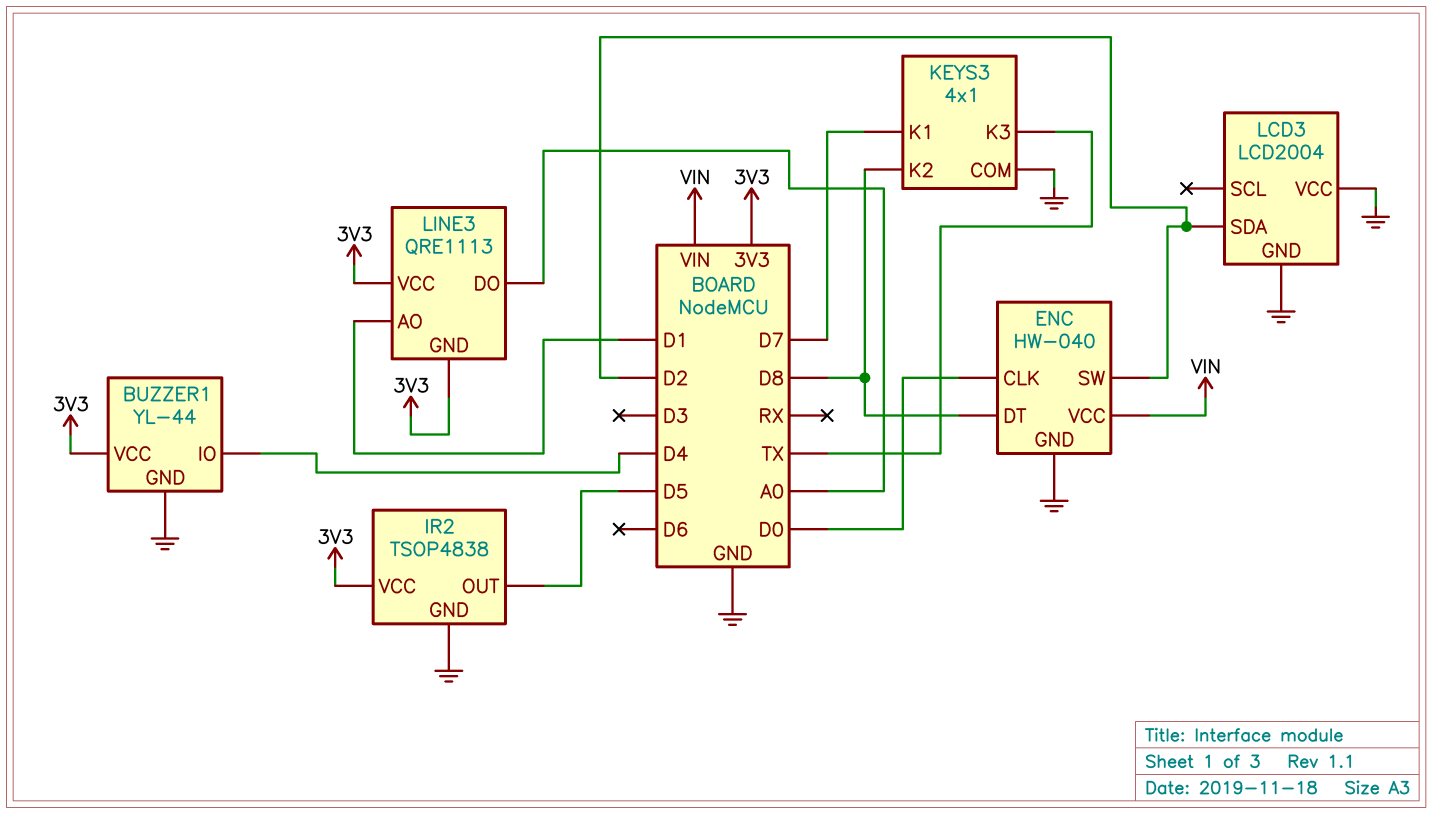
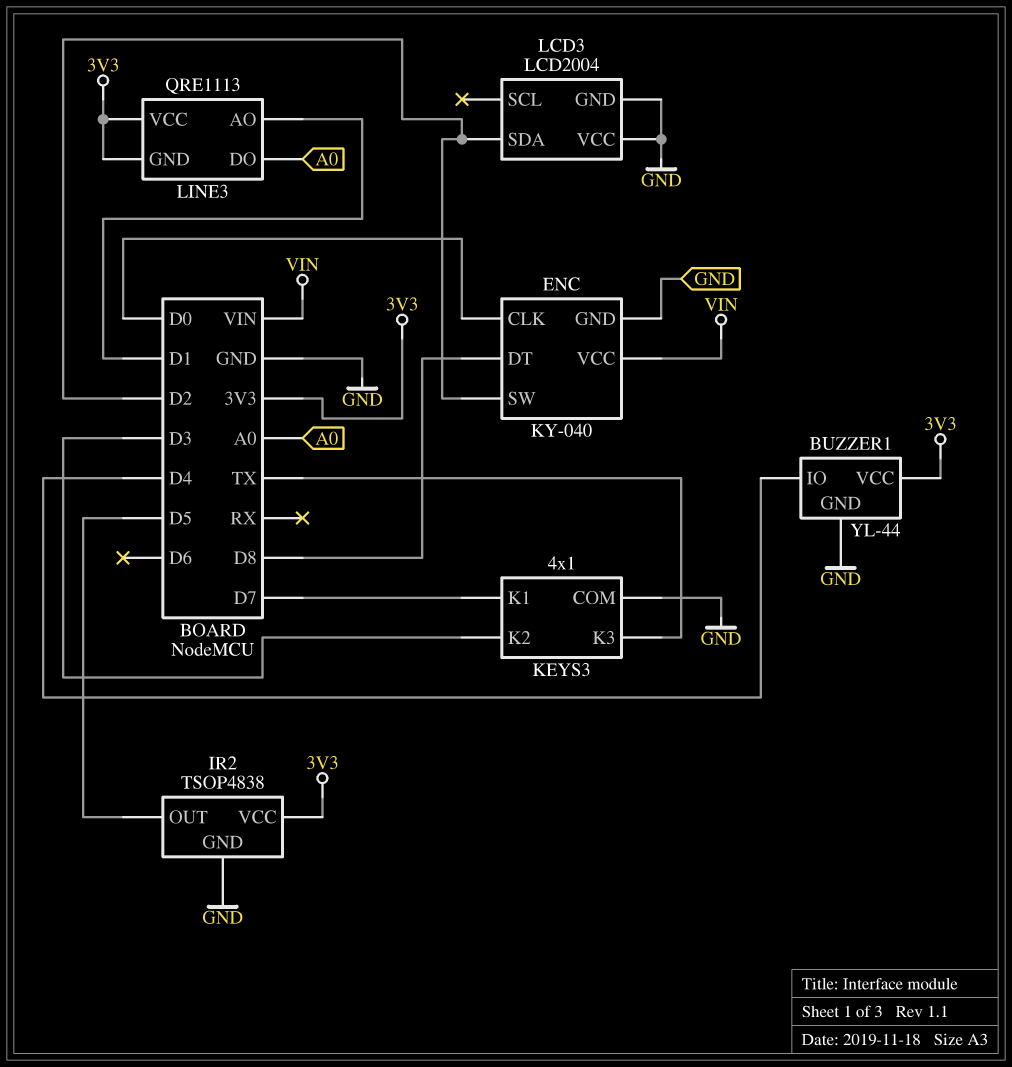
ENC: HW-040 -> KY-040
KEYS3 pin K2: D8 -> D3

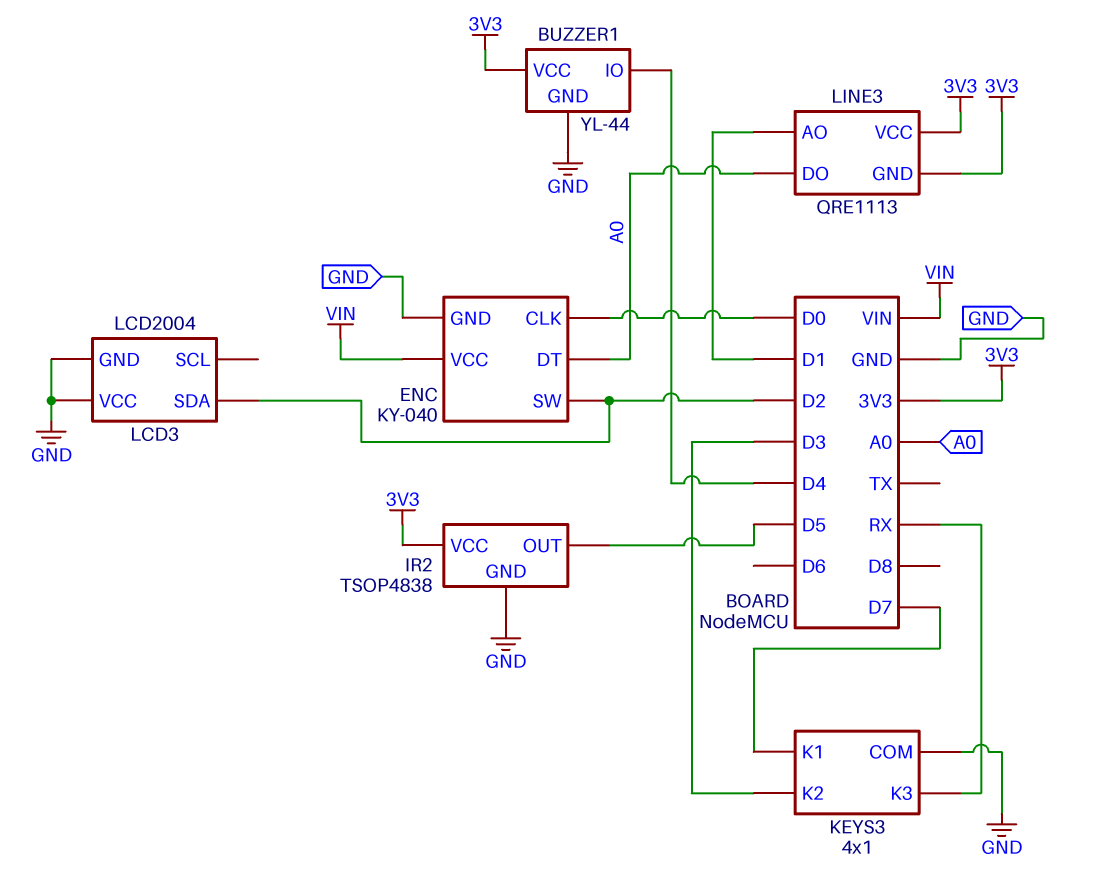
ENC pin DT: D8 -> A0
KEYS3 pin K3: TX -> RX

